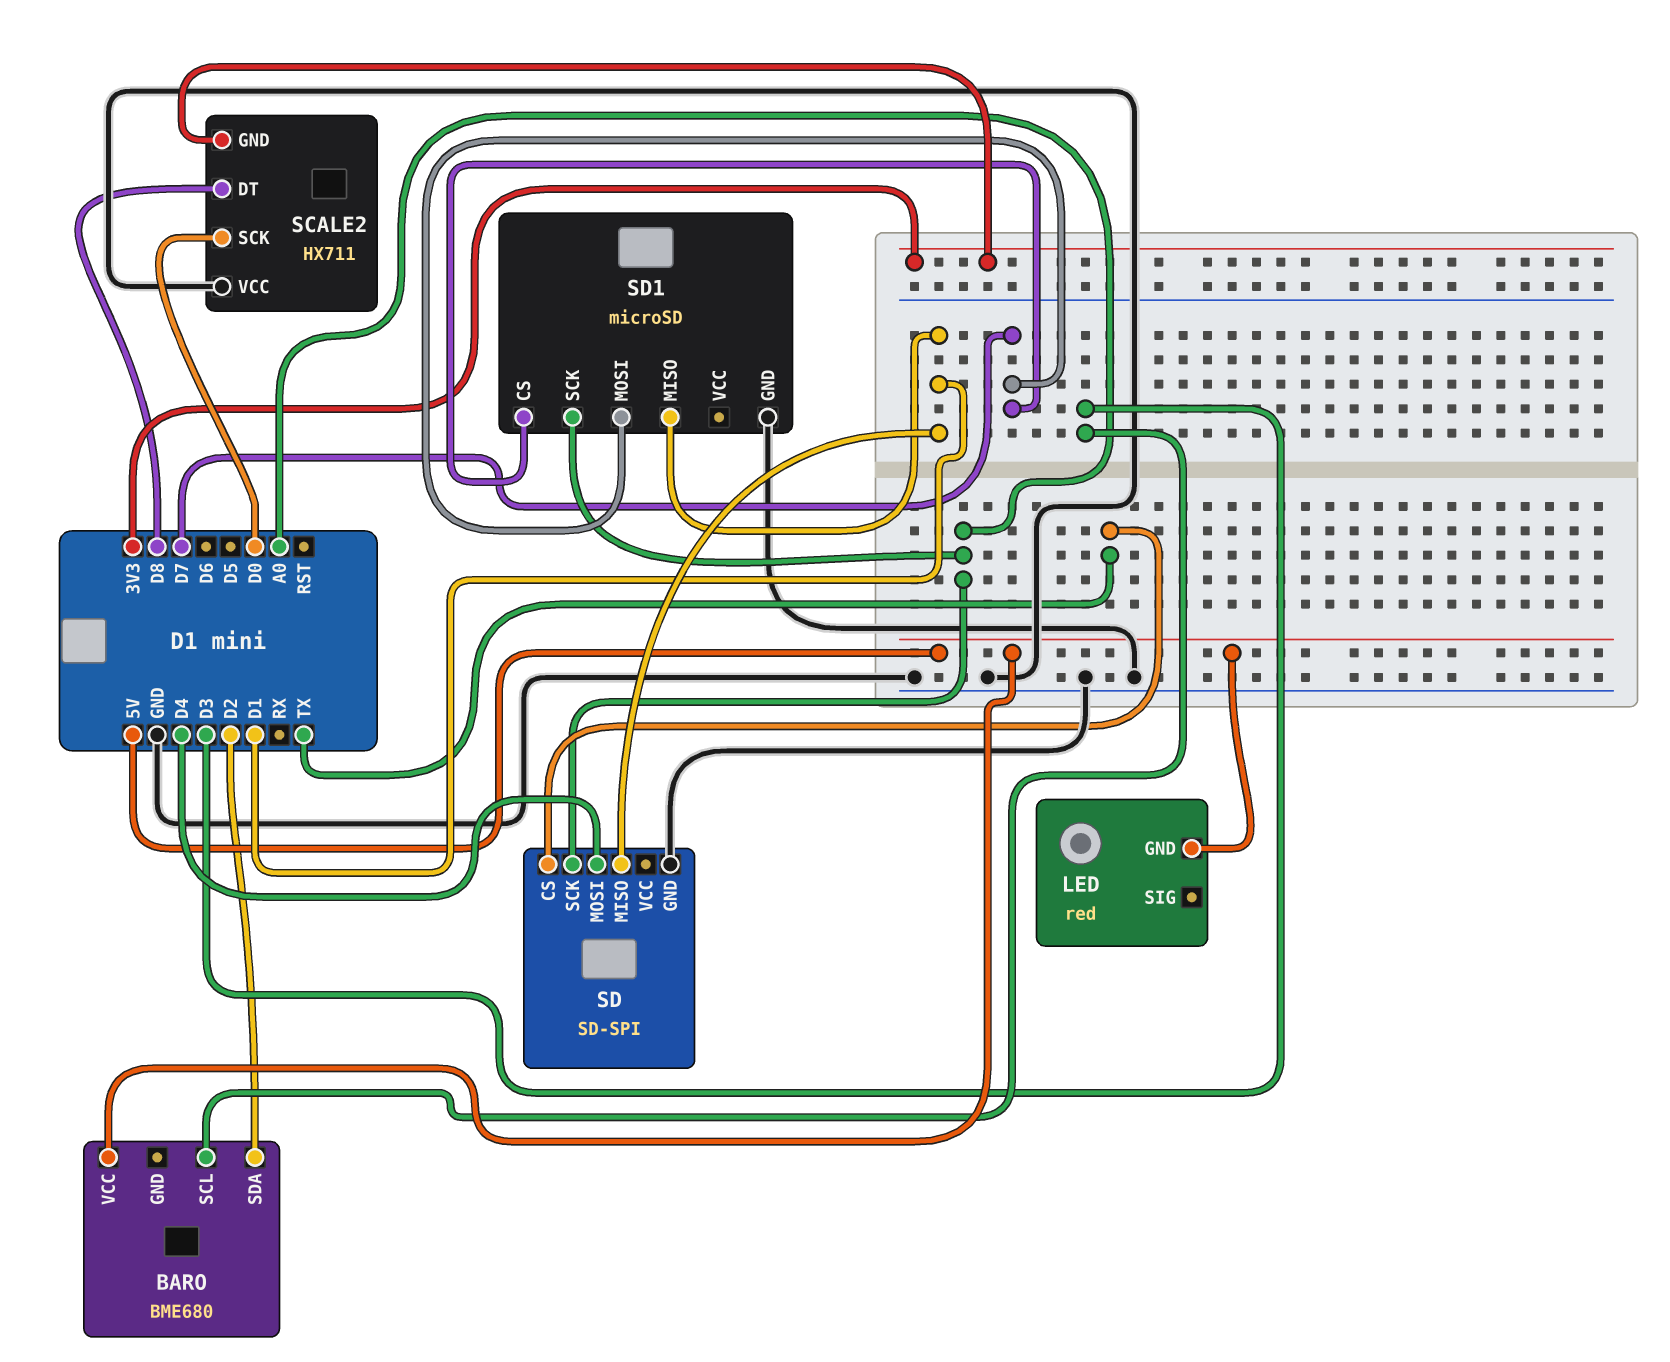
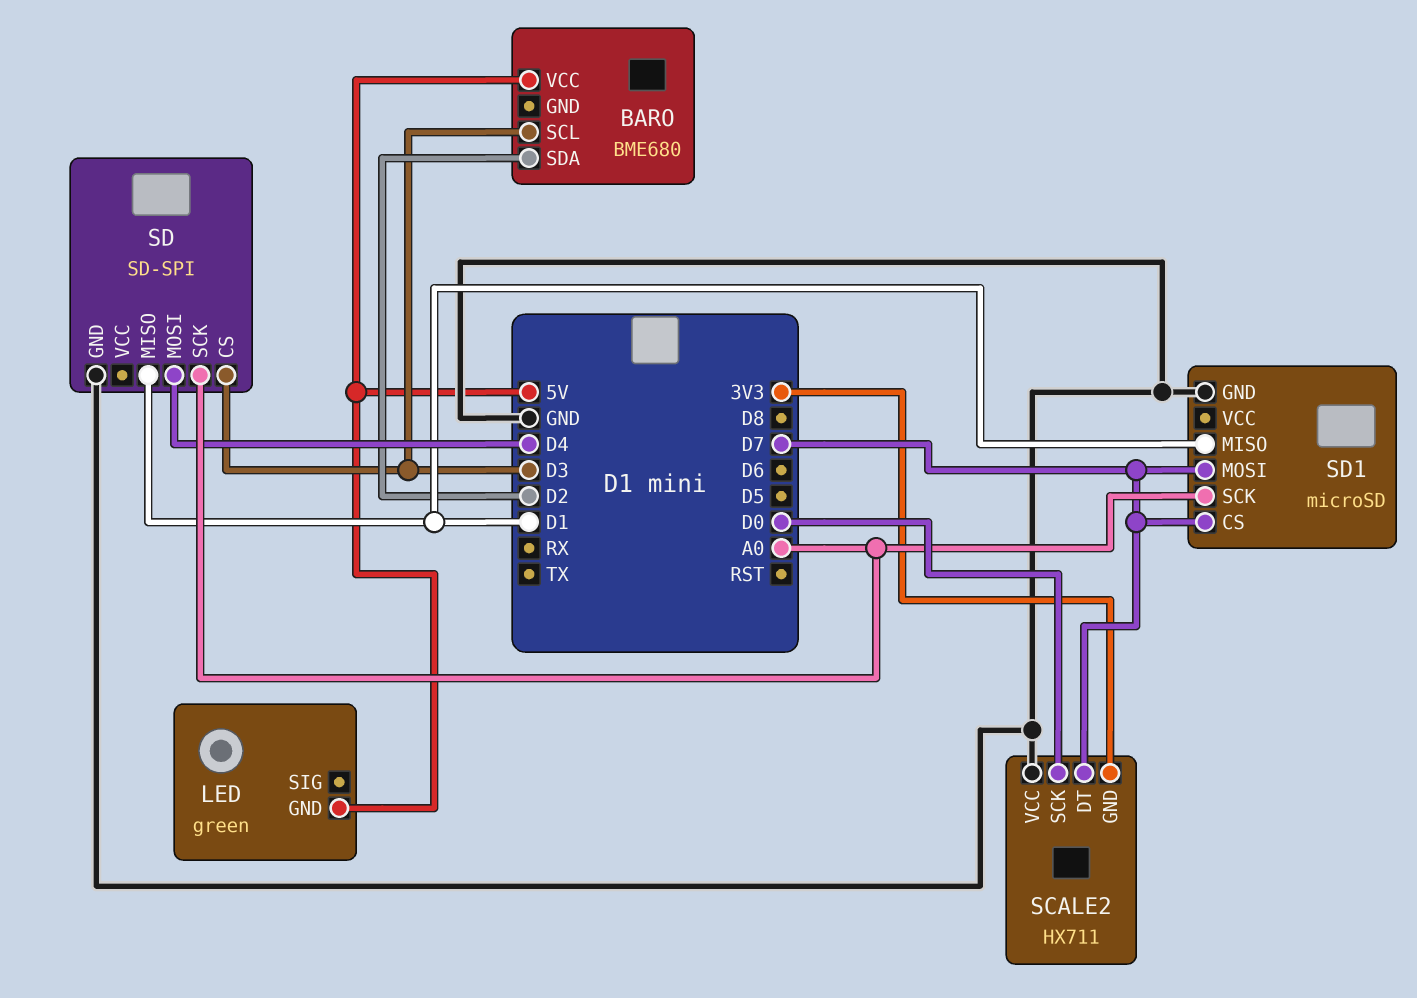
LED: red -> green
SCALE2 pin DT: D8 -> D7
SD pin CS: TX -> D3

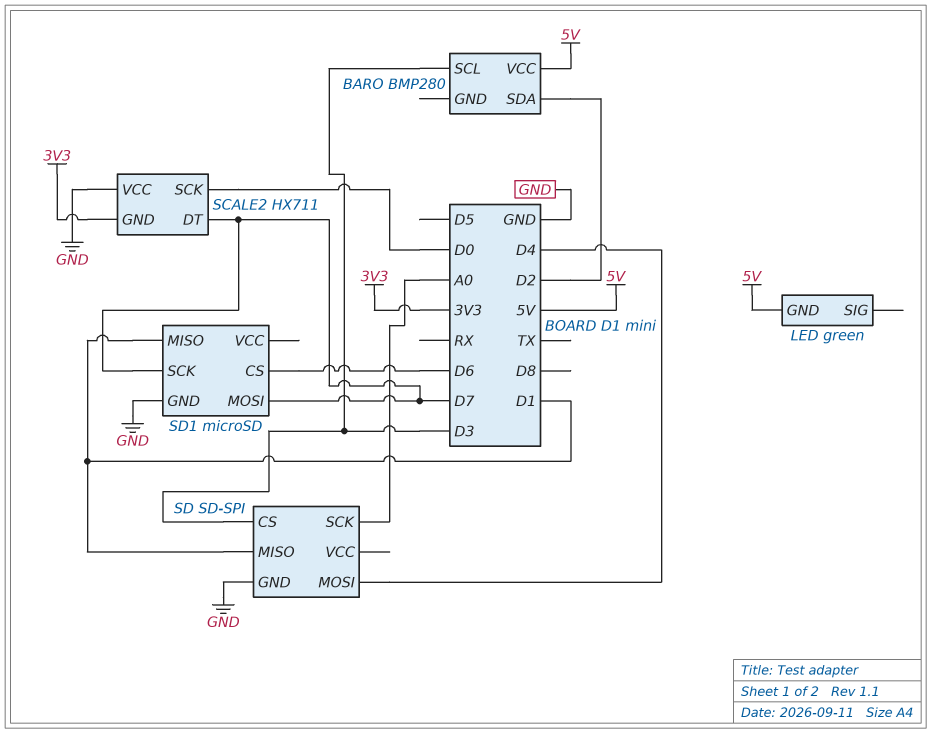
BARO: BME680 -> BMP280
SD1 pin CS: D7 -> D6
SD1 pin SCK: A0 -> D7

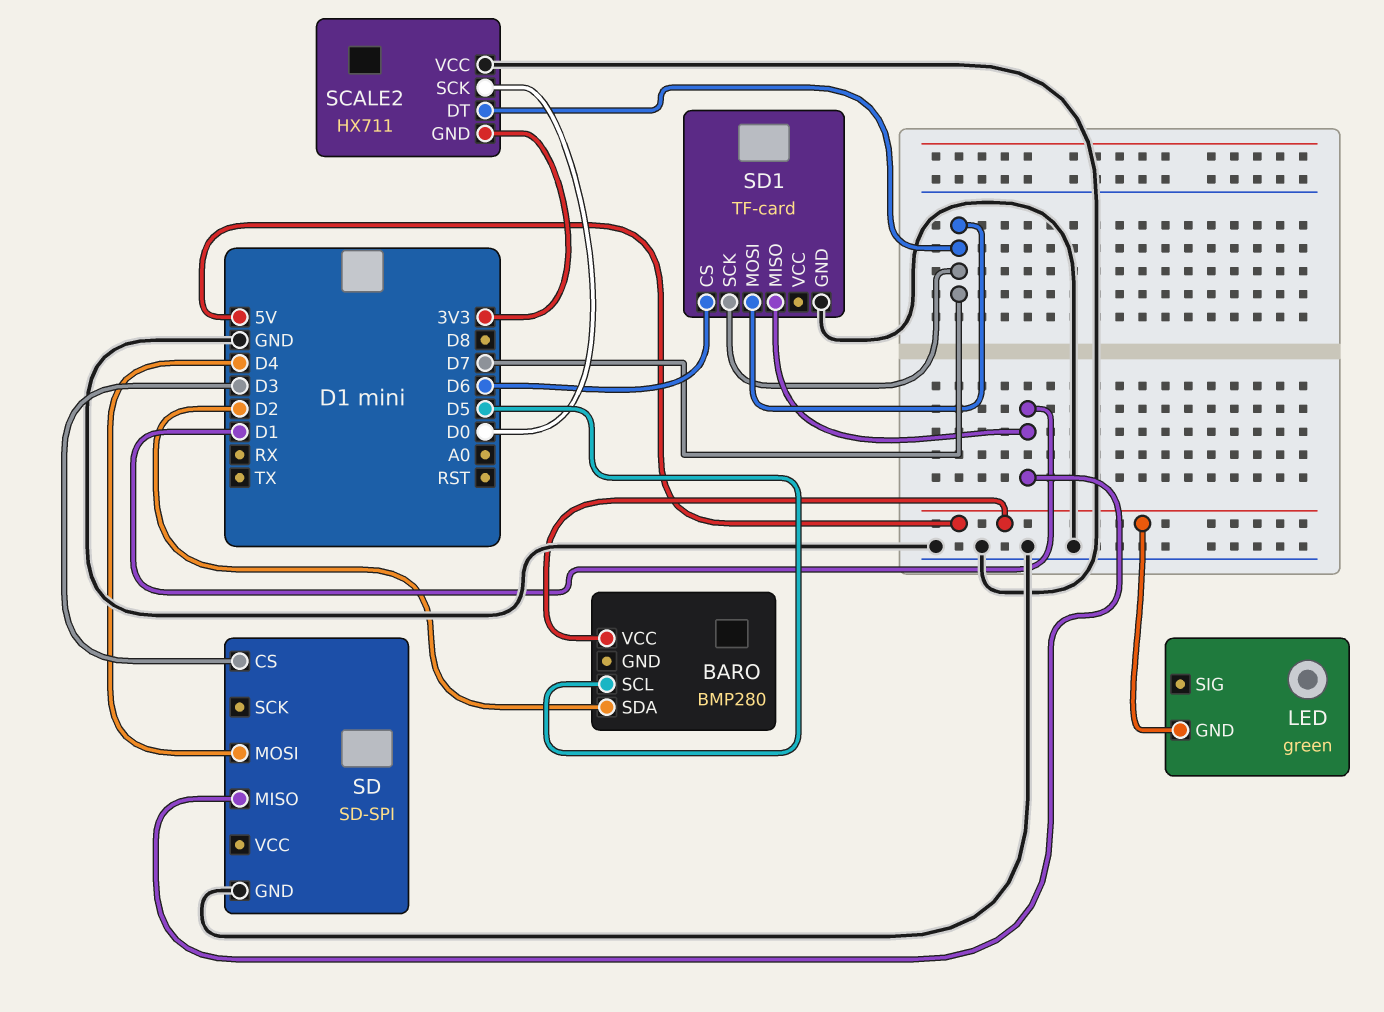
BARO pin SCL: D3 -> D5
SD pin SCK: A0 -> none
SD1: microSD -> TF-card

